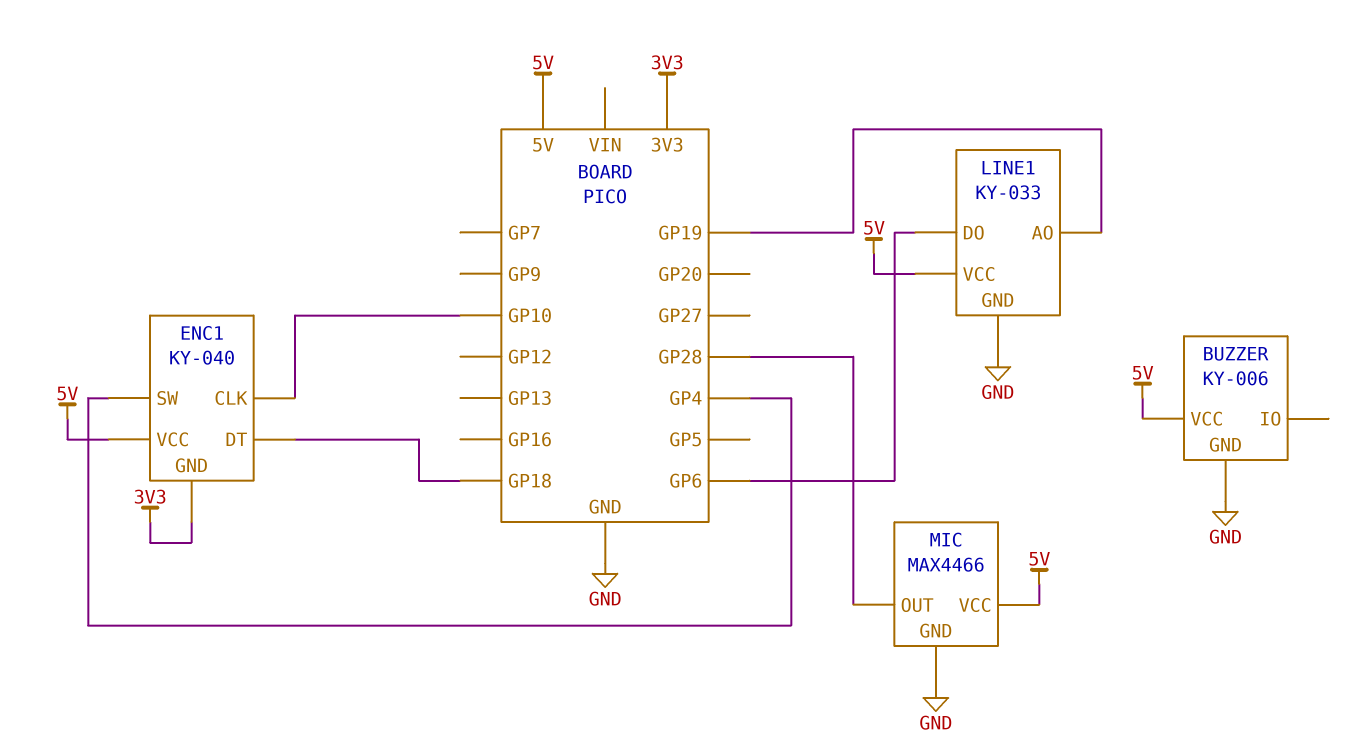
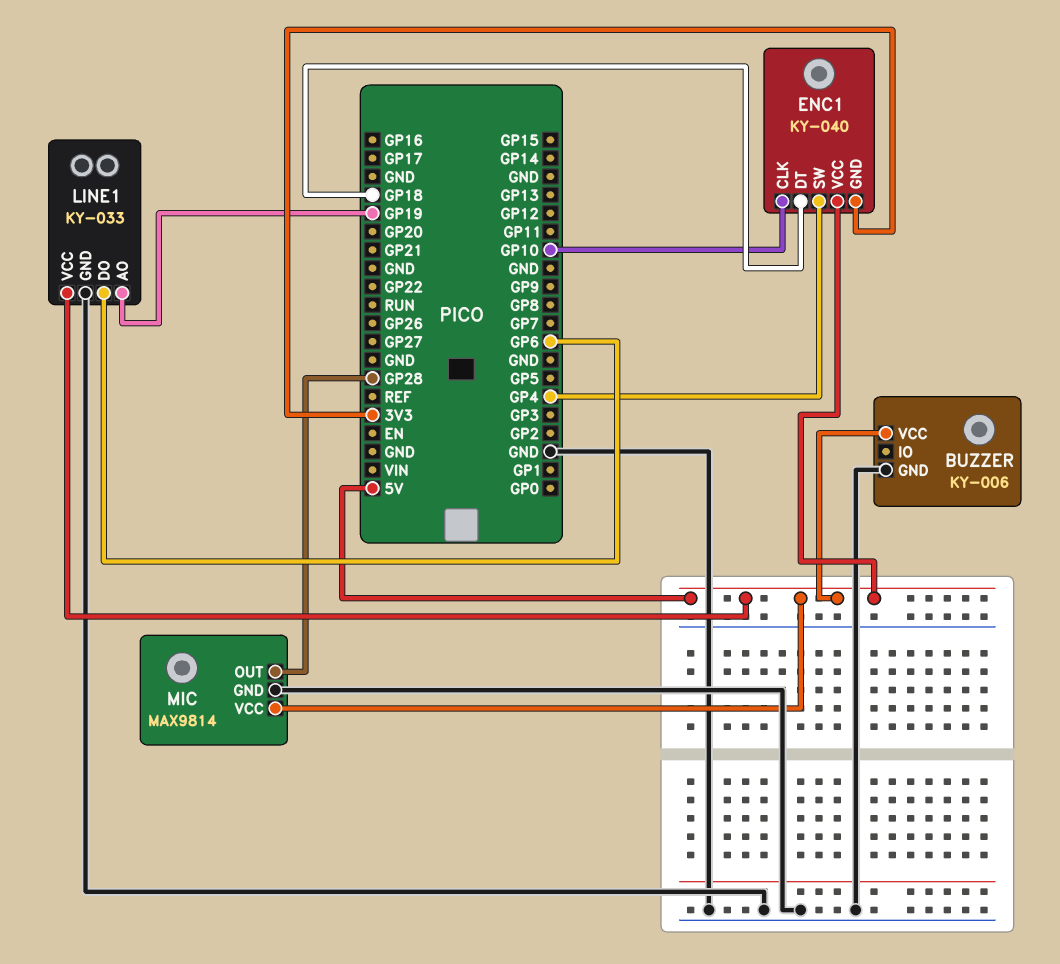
MIC: MAX4466 -> MAX9814

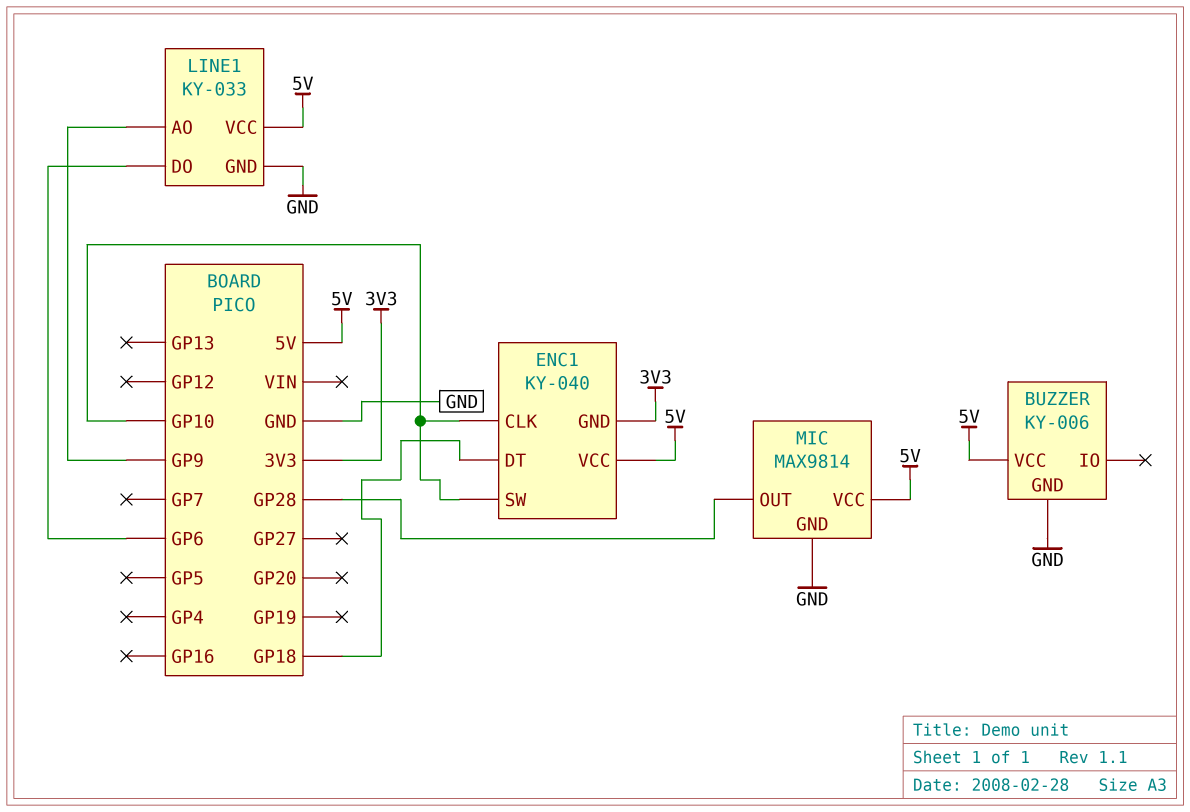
ENC1 pin SW: GP4 -> GP10
LINE1 pin AO: GP19 -> GP9

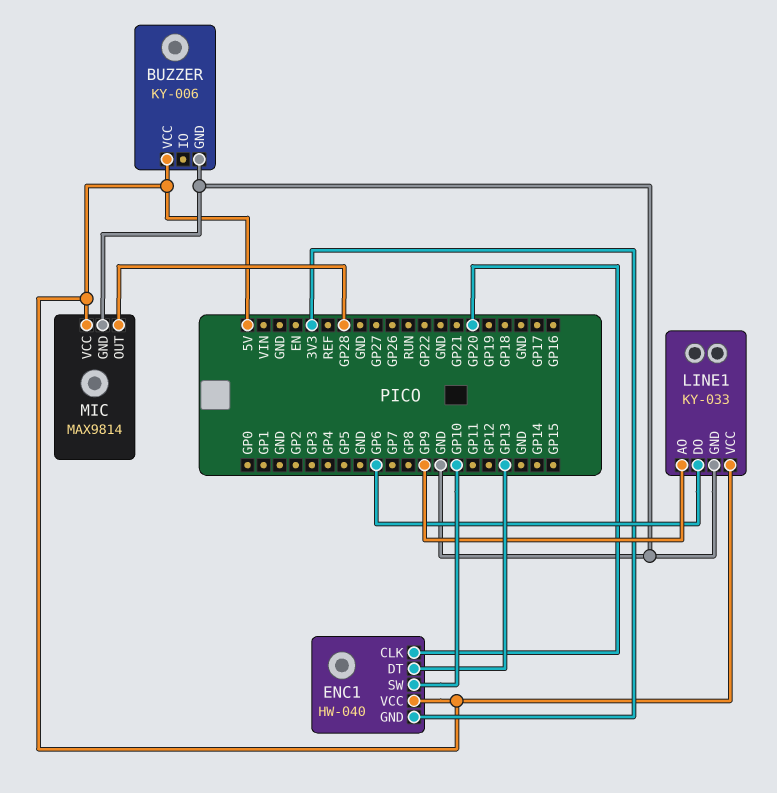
ENC1: KY-040 -> HW-040
ENC1 pin CLK: GP10 -> GP20
ENC1 pin DT: GP18 -> GP13

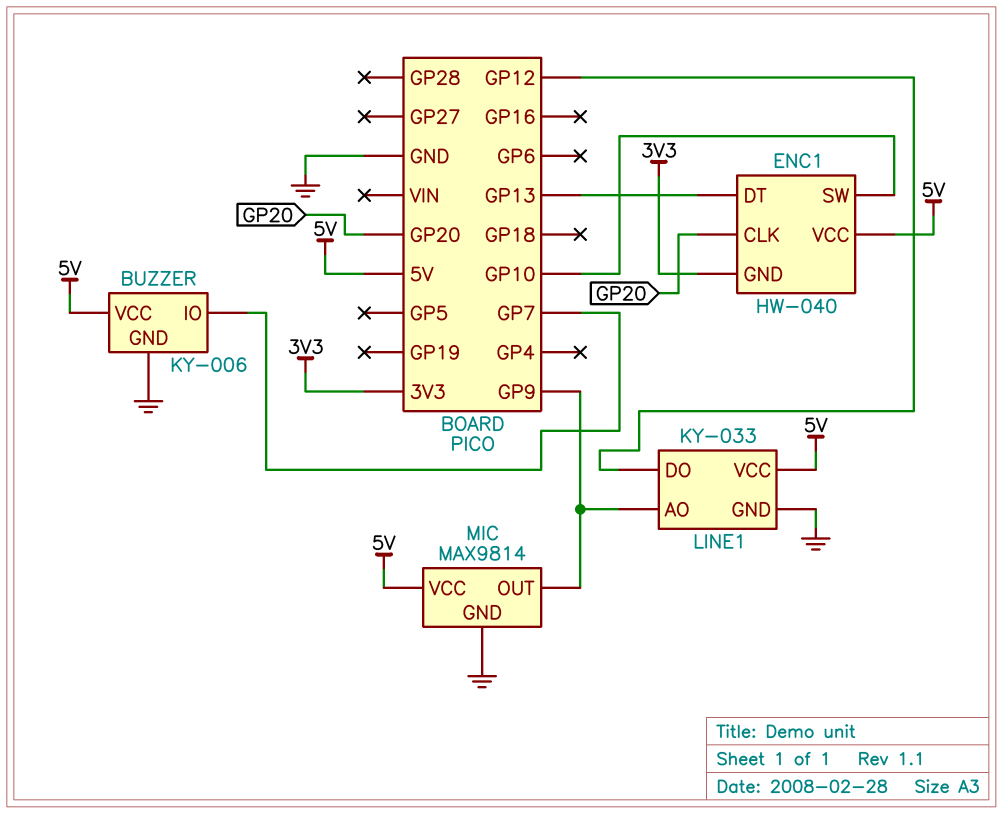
BUZZER pin IO: none -> GP7
LINE1 pin DO: GP6 -> GP12
MIC pin OUT: GP28 -> GP9

